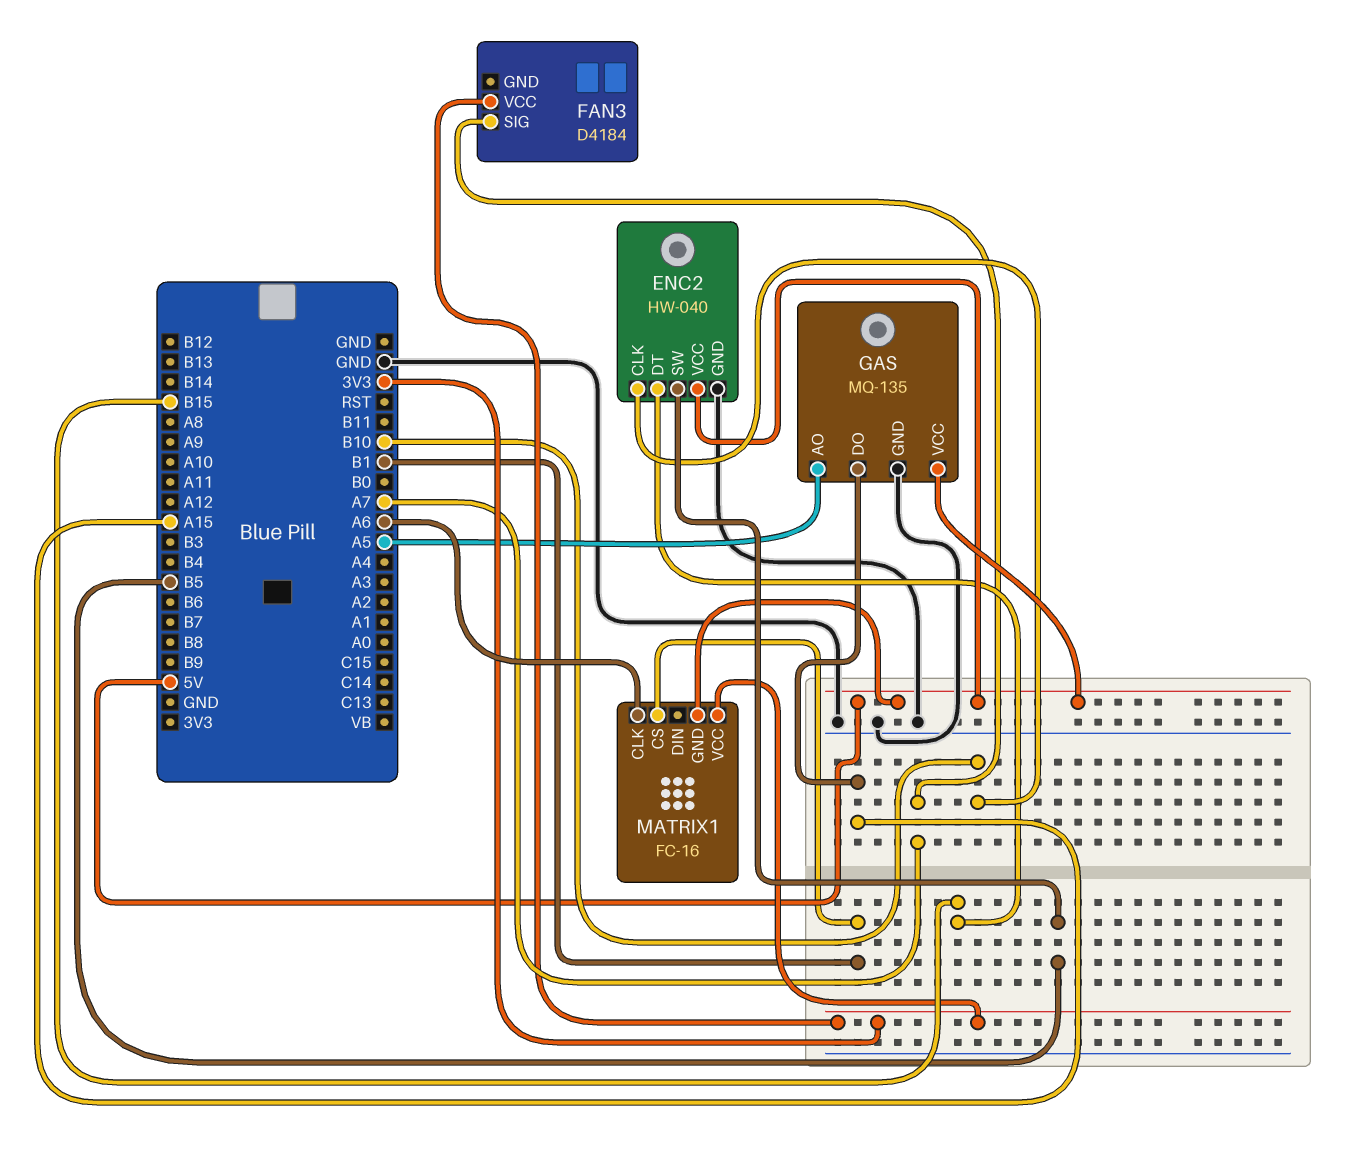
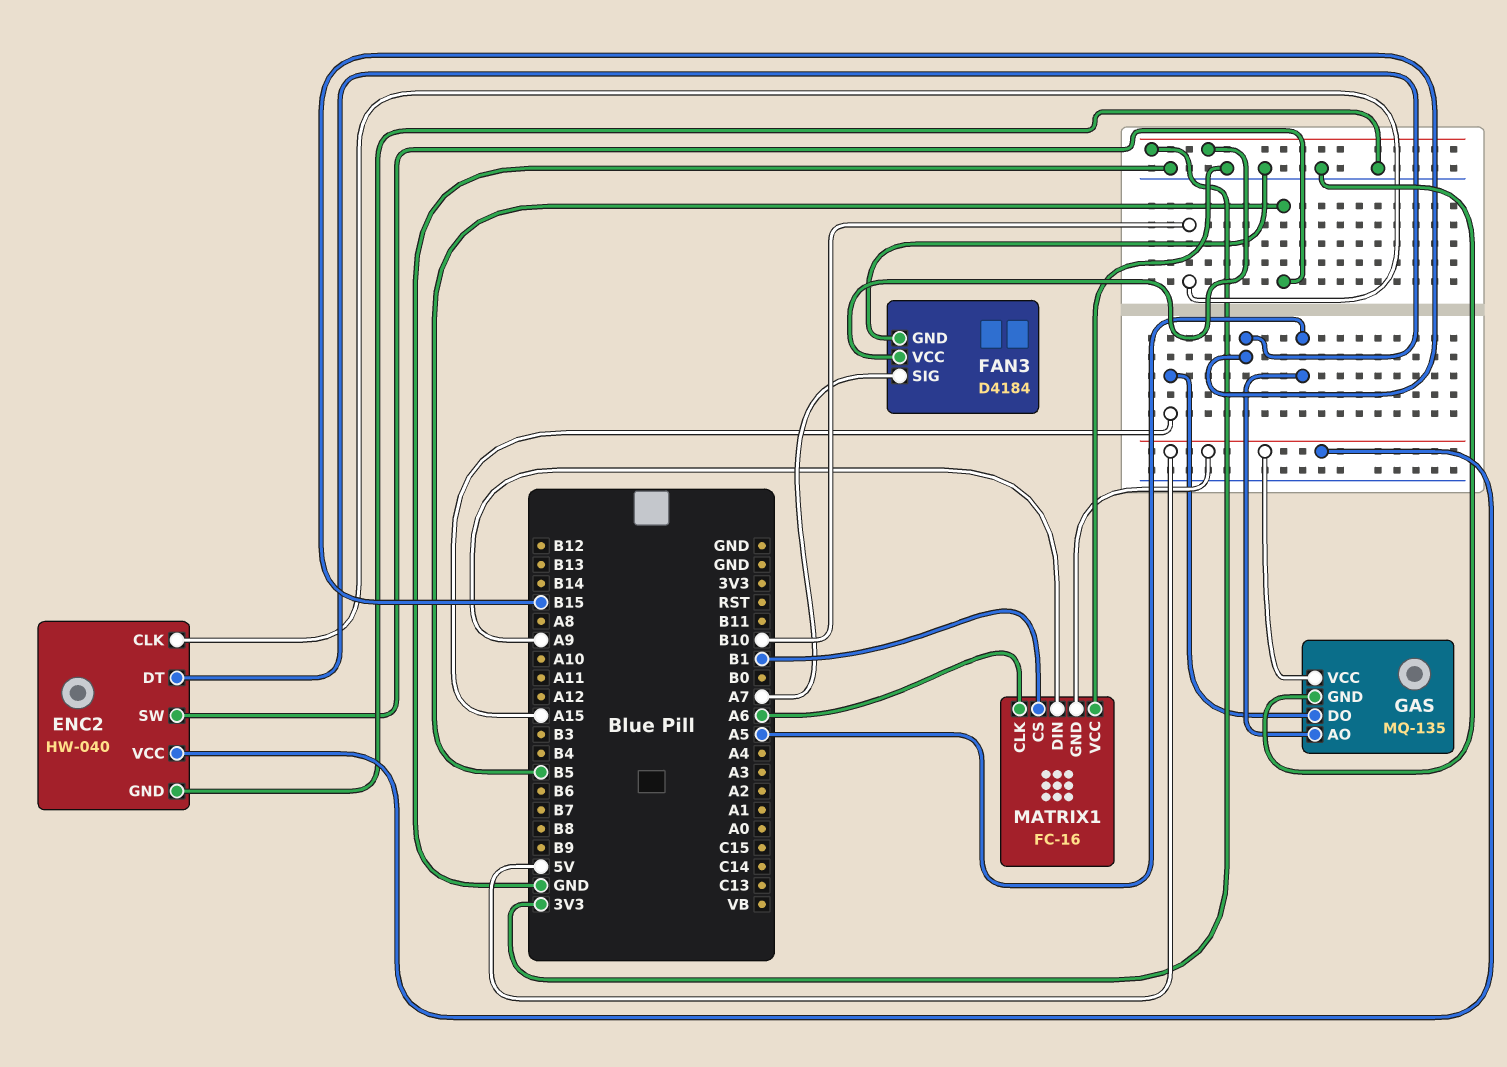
FAN3 pin GND: none -> GND
MATRIX1 pin DIN: none -> A9
MATRIX1 pin VCC: 3V3 -> GND

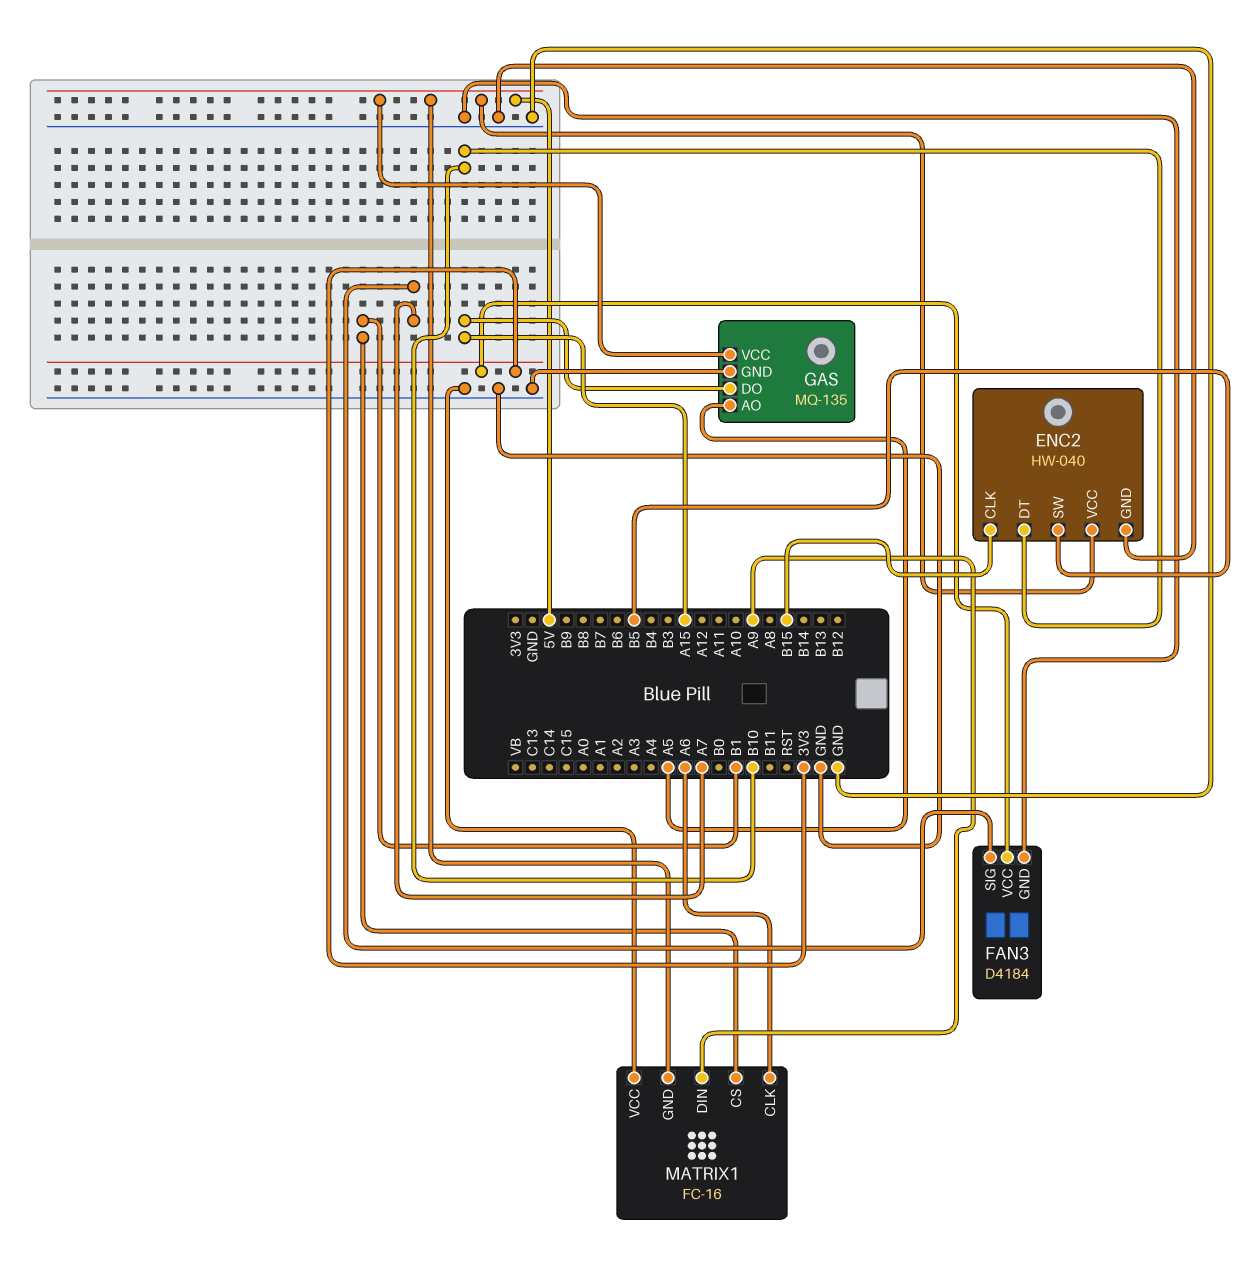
ENC2 pin CLK: B10 -> B15
ENC2 pin DT: B15 -> B10

